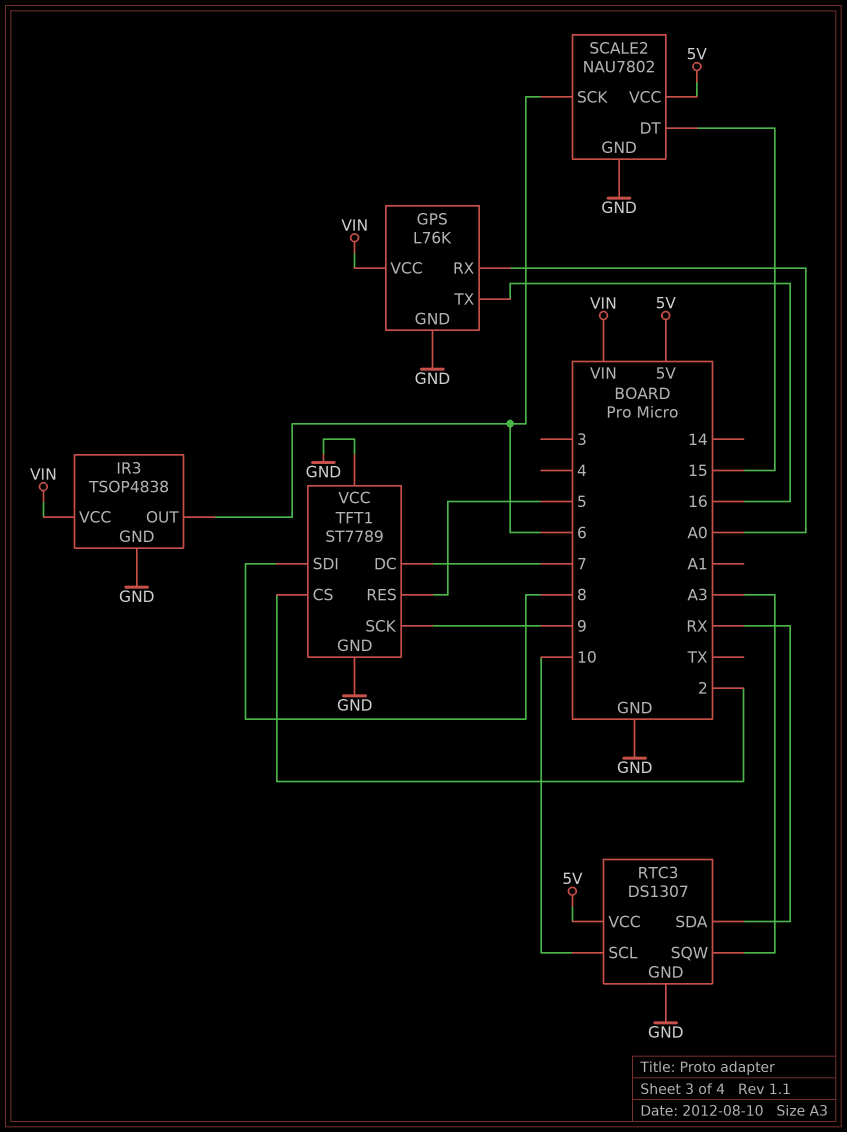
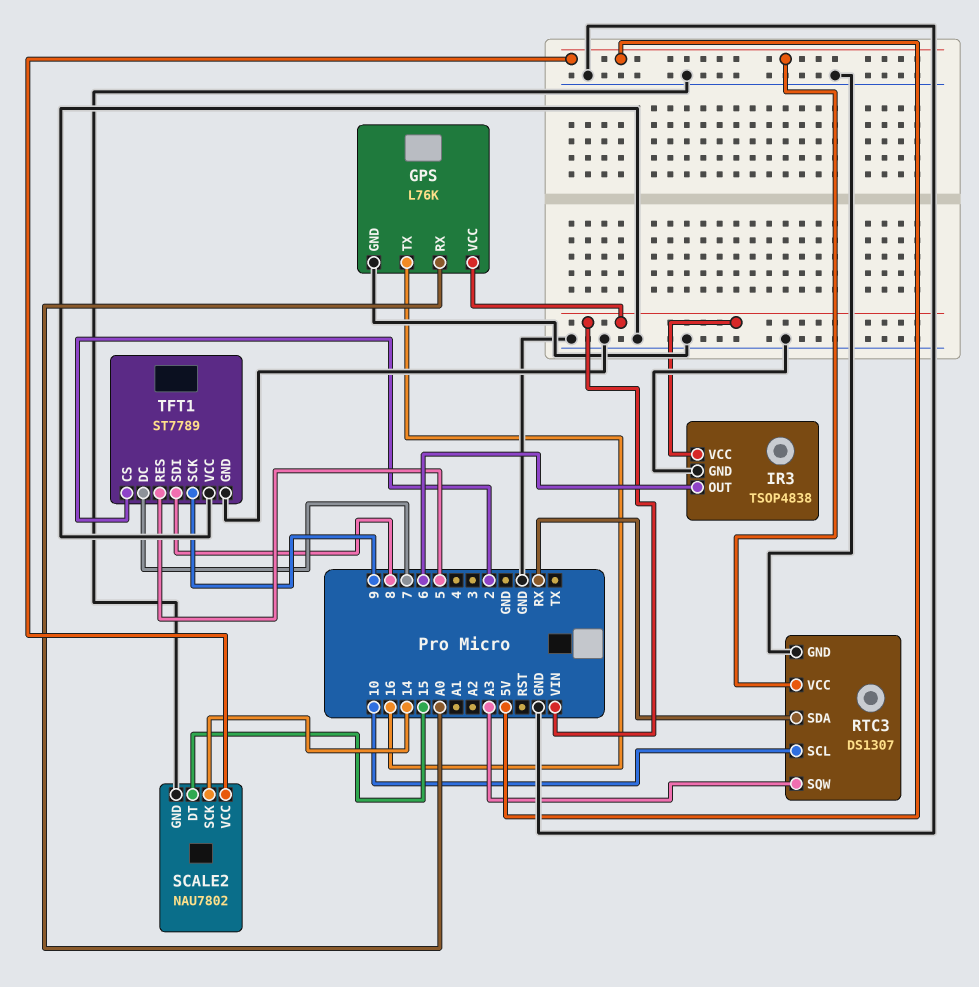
SCALE2 pin SCK: 6 -> 14

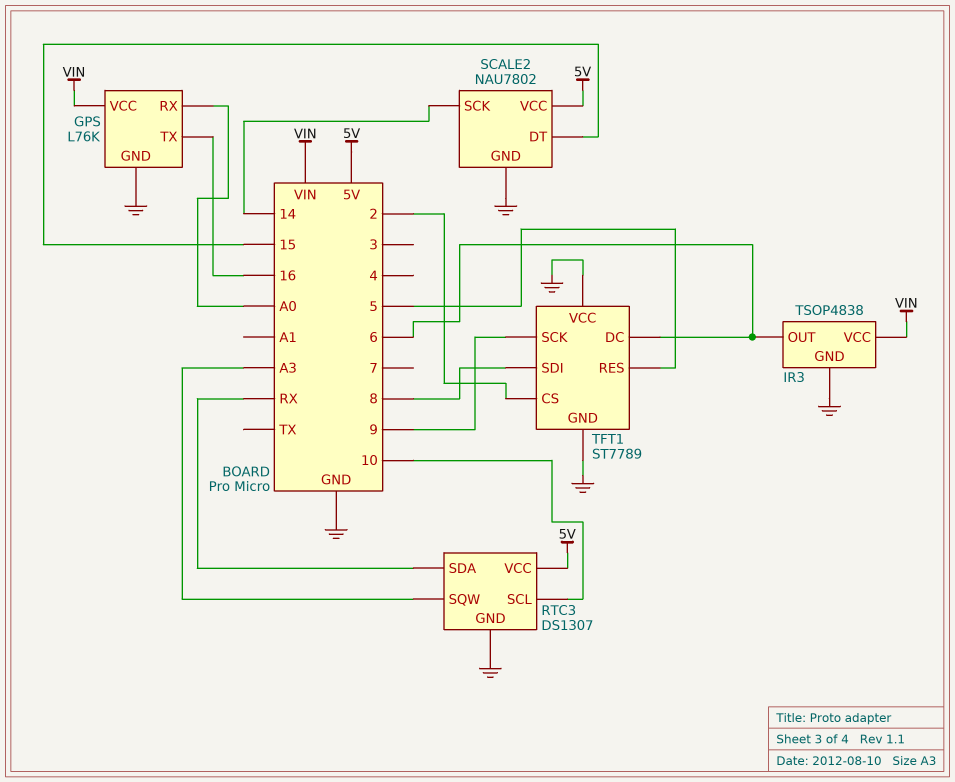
TFT1 pin DC: 7 -> 6

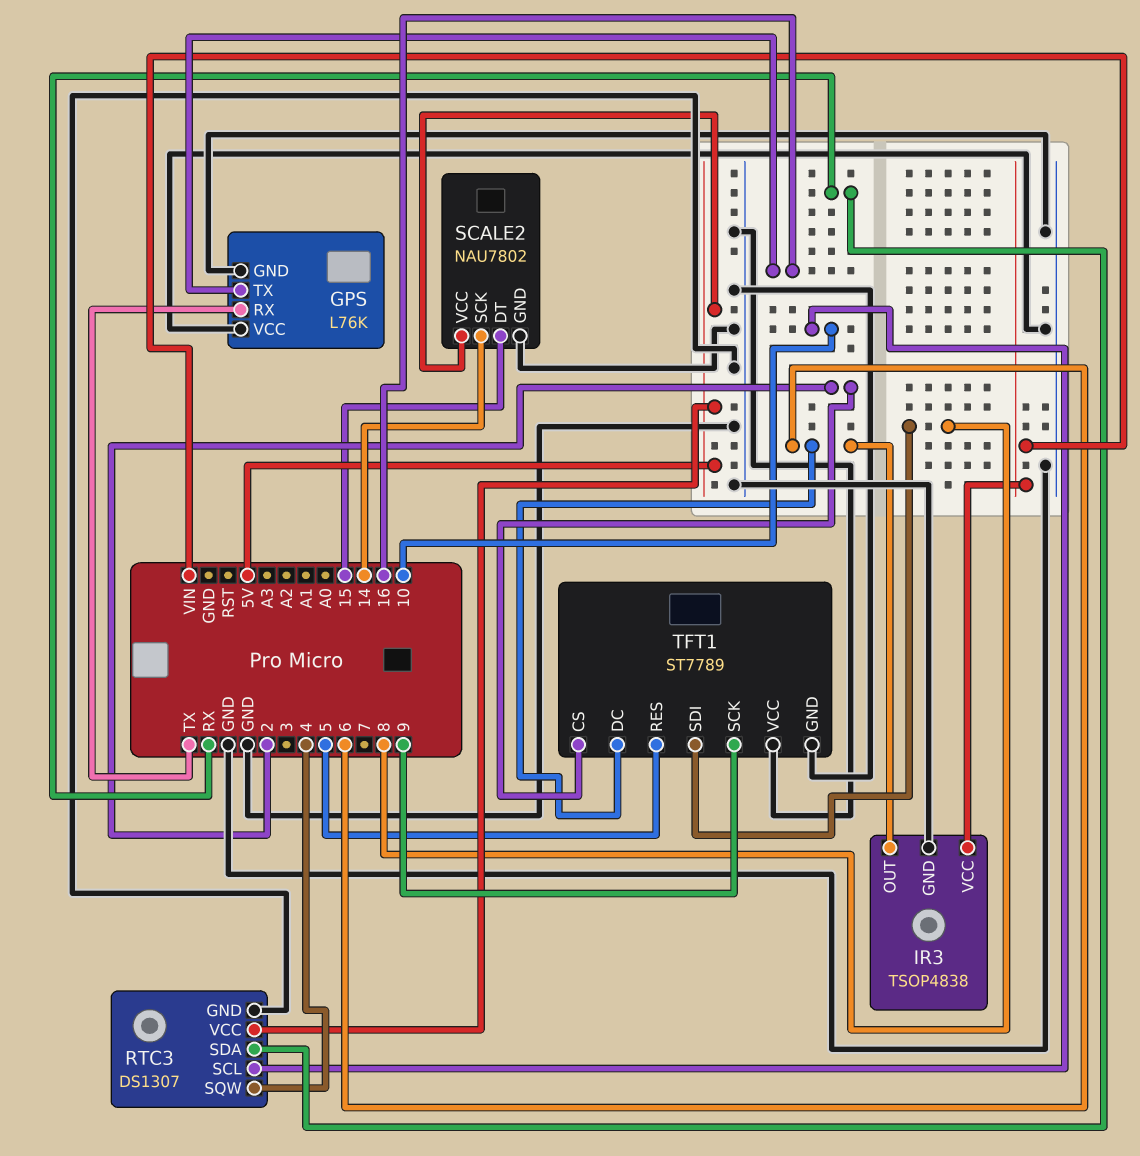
GPS pin RX: A0 -> TX
GPS pin VCC: VIN -> GND
RTC3 pin SQW: A3 -> 4

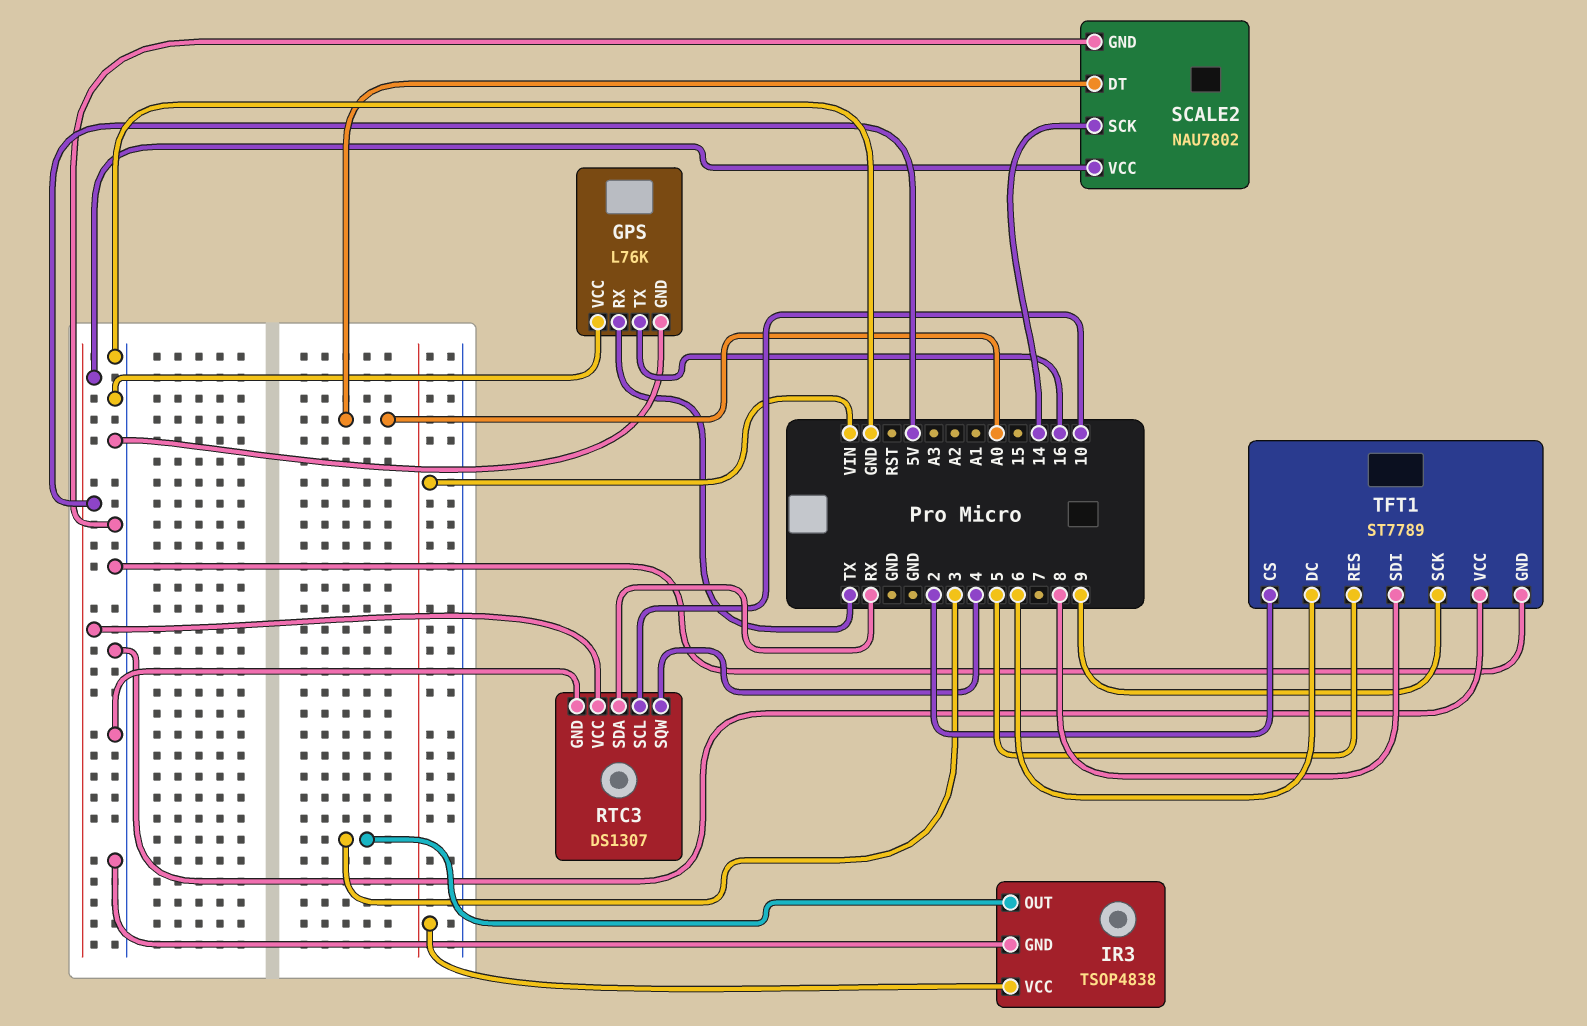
IR3 pin OUT: 6 -> 3
SCALE2 pin DT: 15 -> A0

